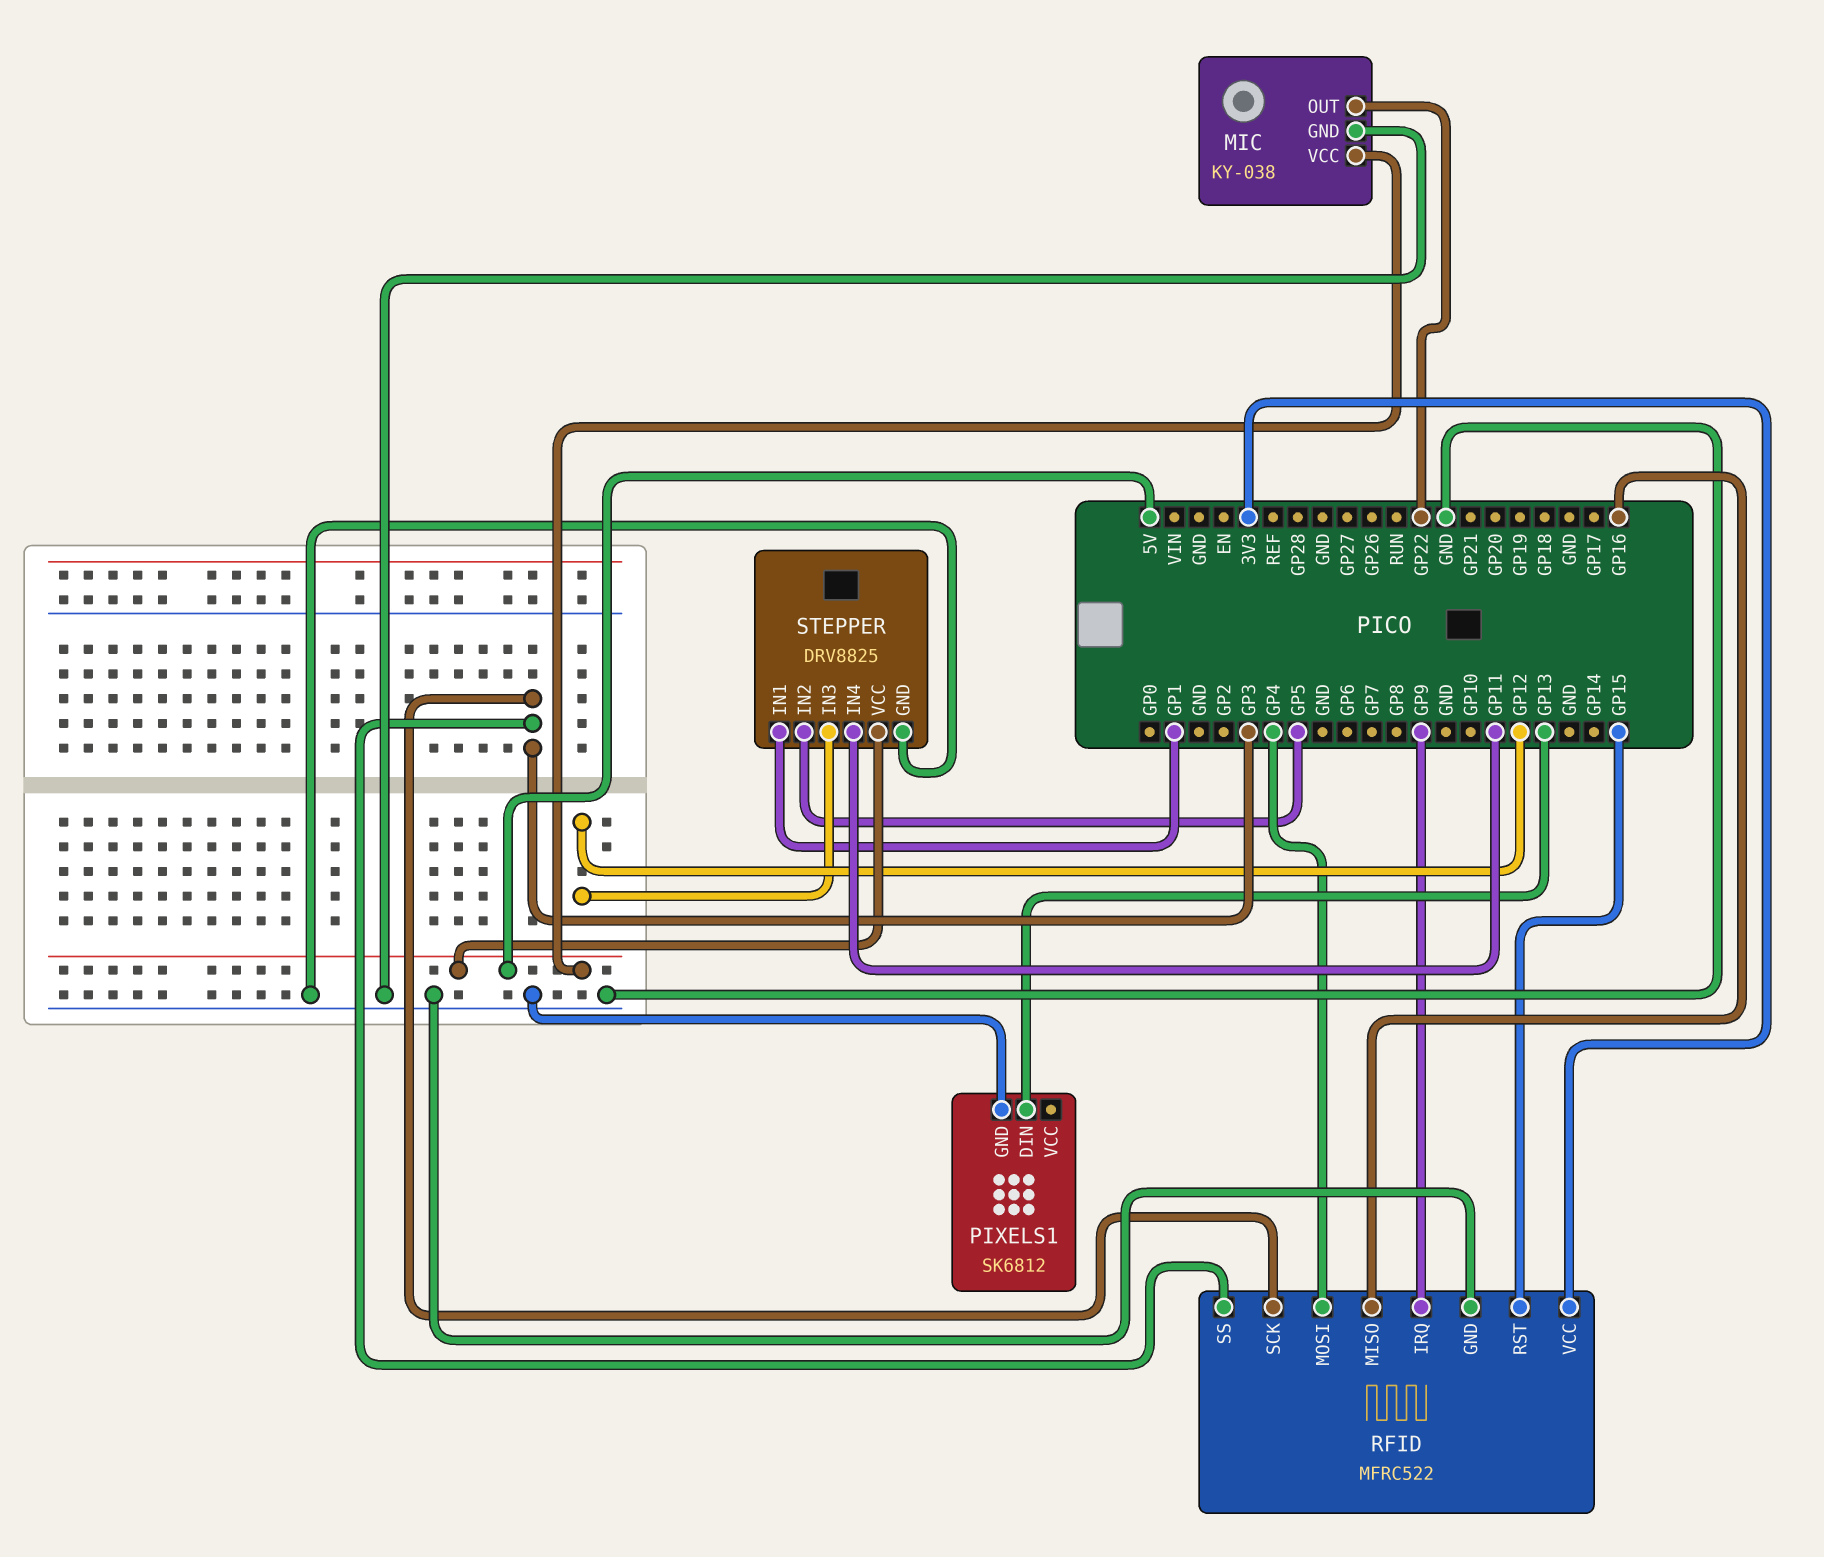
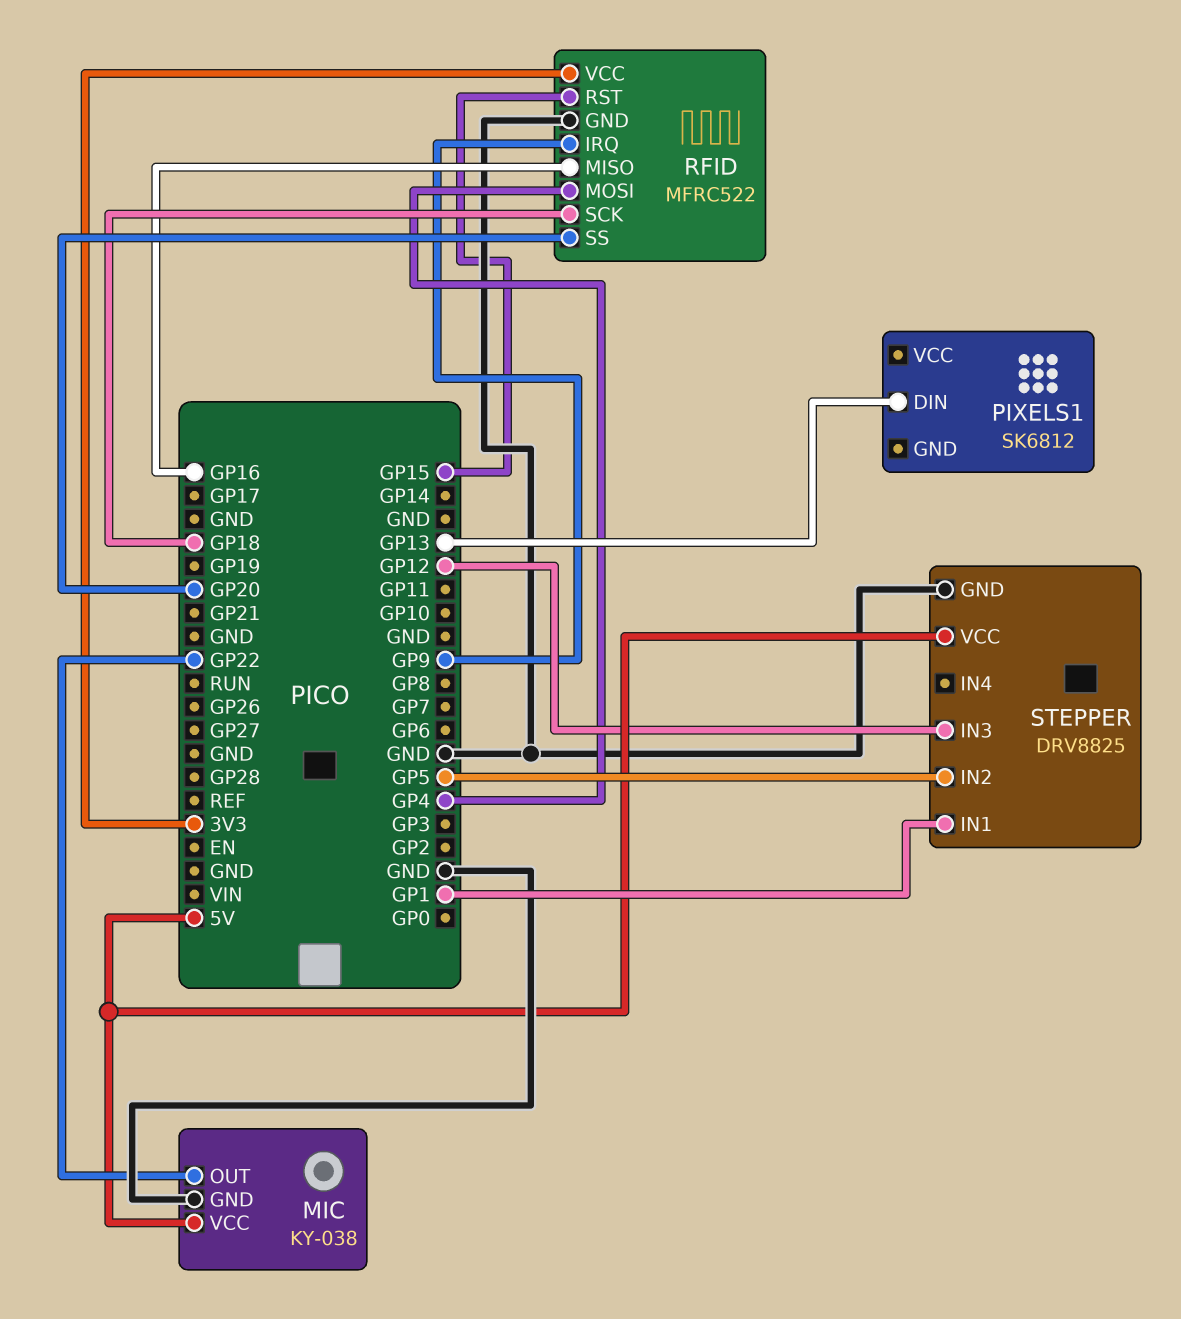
PIXELS1 pin GND: GND -> none
RFID pin SCK: GP3 -> GP18
RFID pin SS: GP3 -> GP20
STEPPER pin IN4: GP11 -> none

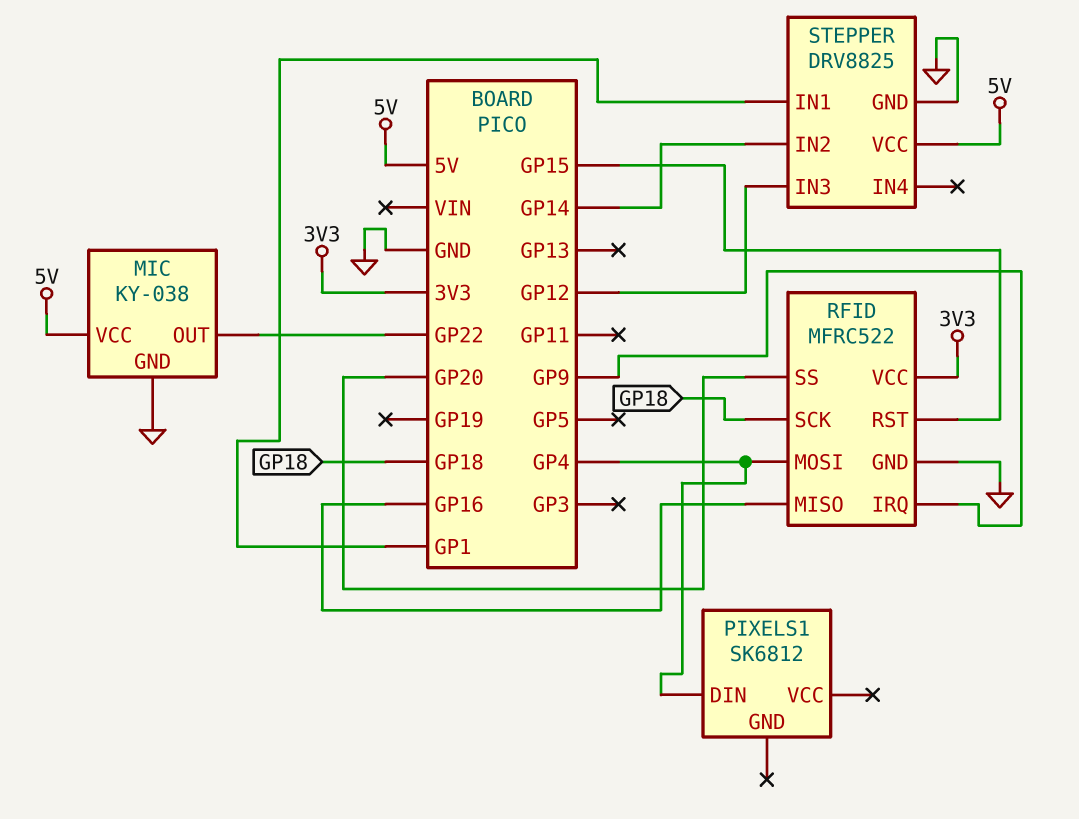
PIXELS1 pin DIN: GP13 -> GP4
STEPPER pin IN2: GP5 -> GP14

